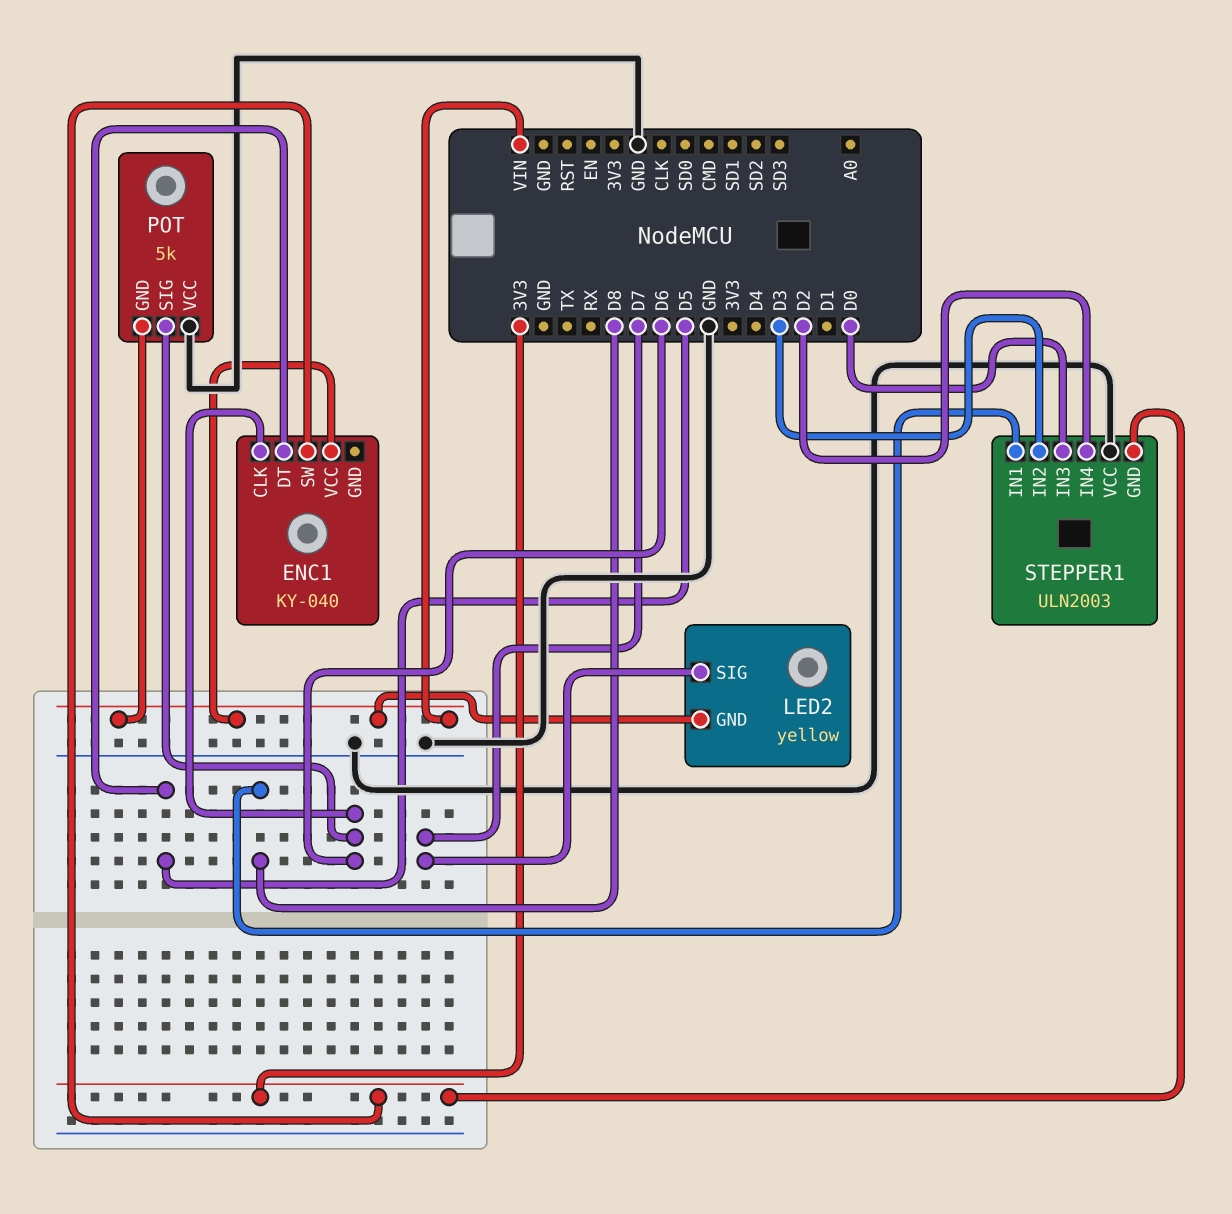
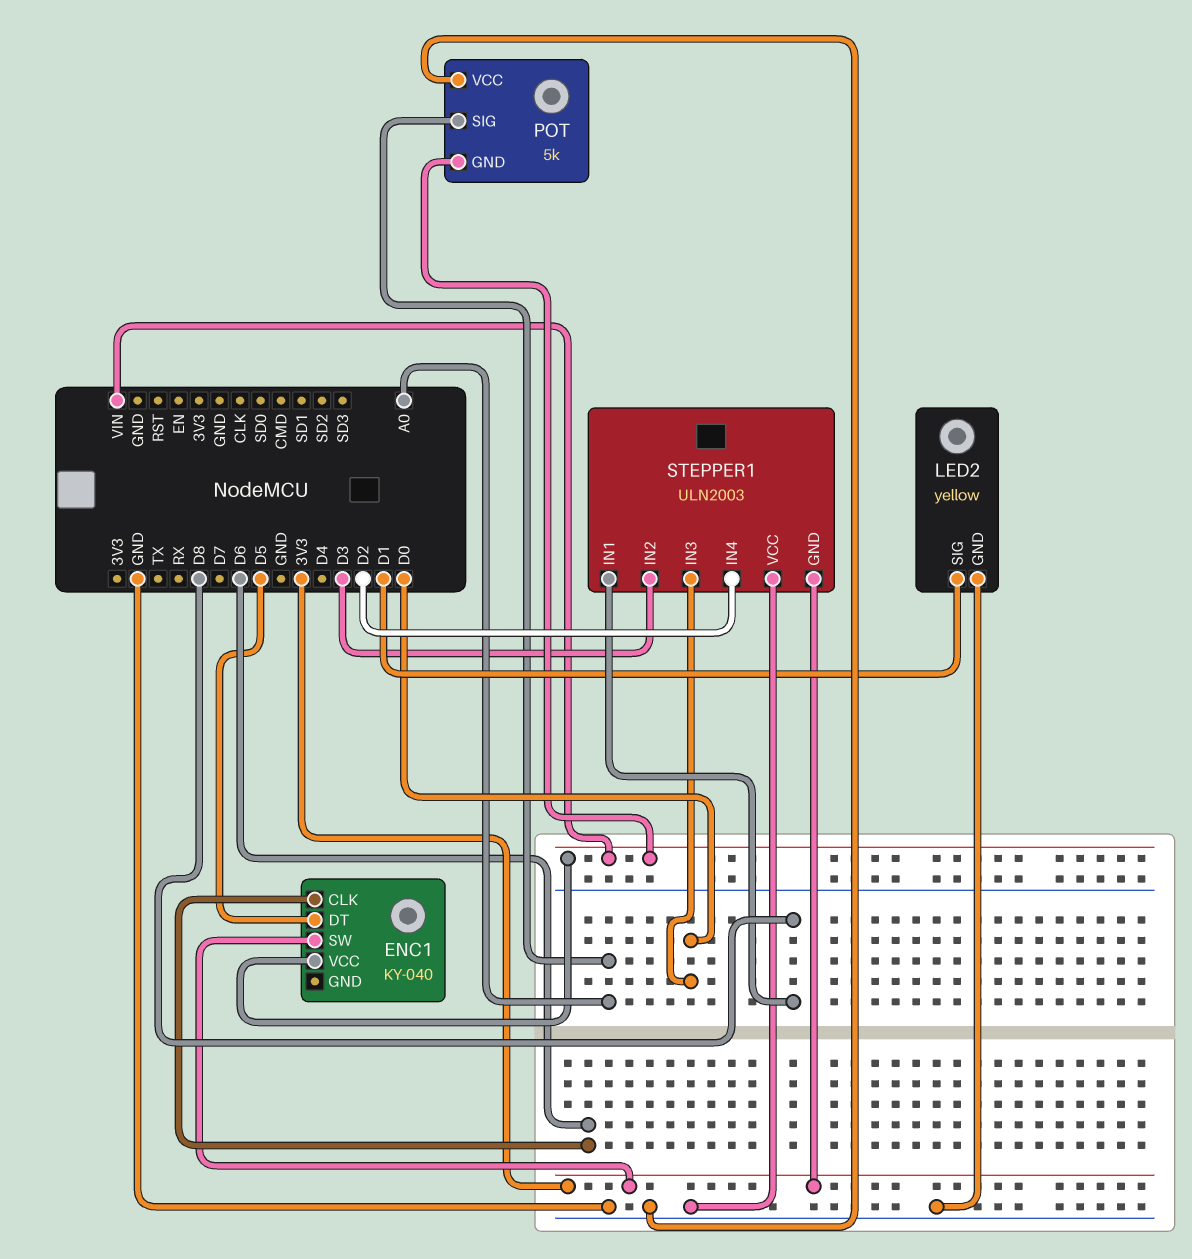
LED2 pin GND: VIN -> GND
LED2 pin SIG: D7 -> D1
POT pin SIG: D6 -> A0

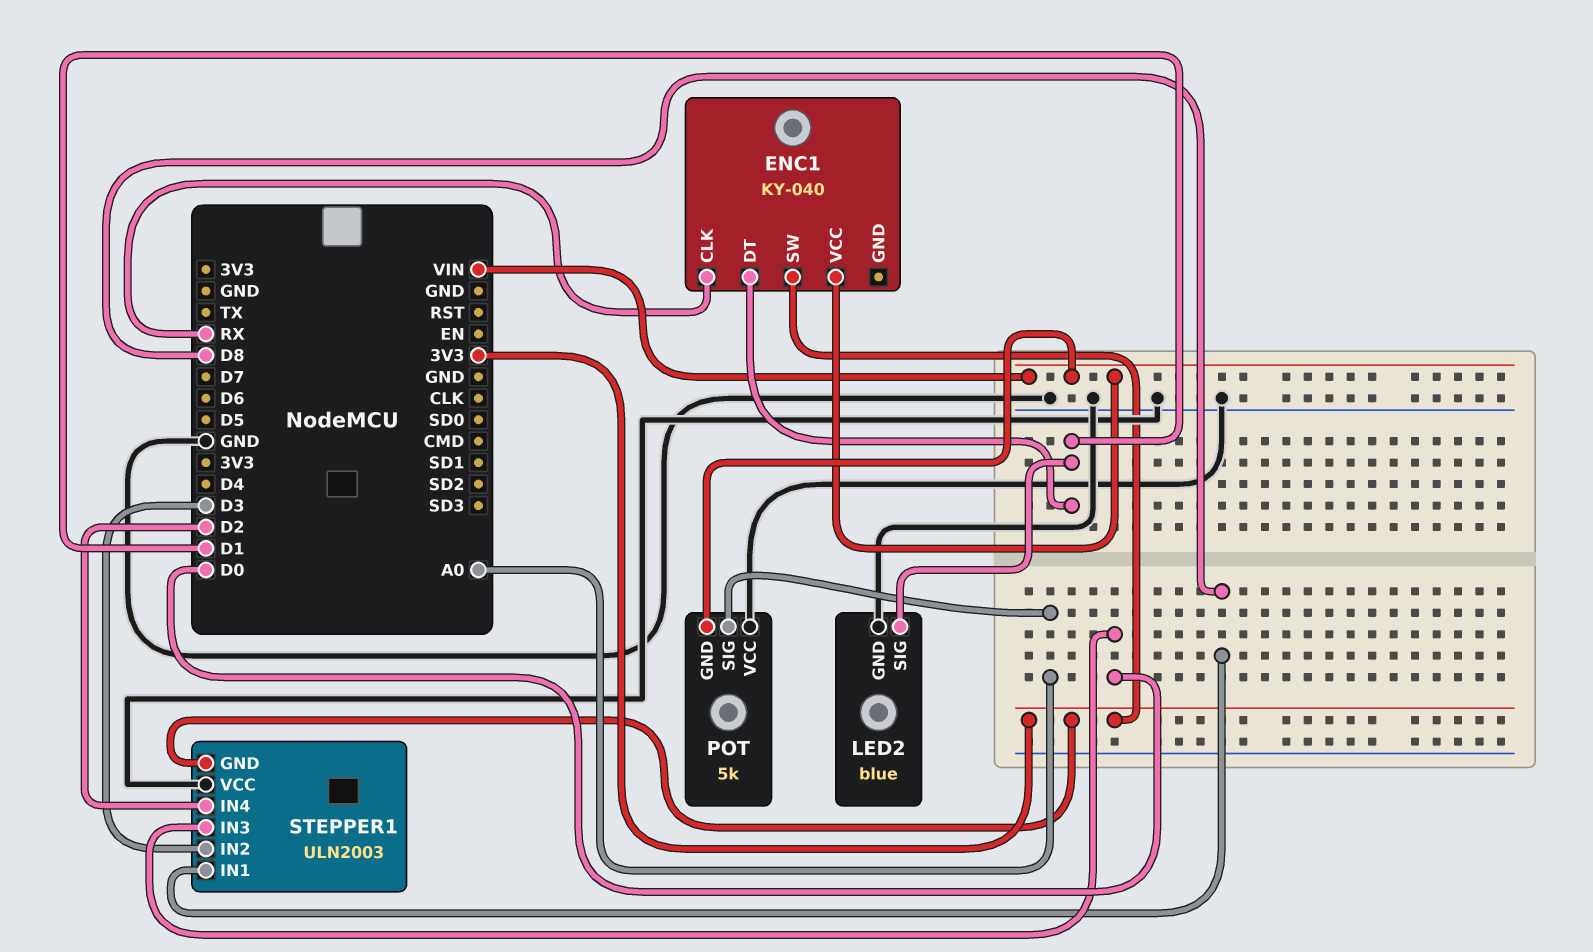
ENC1 pin CLK: D6 -> RX
ENC1 pin DT: D5 -> D1
LED2: yellow -> blue

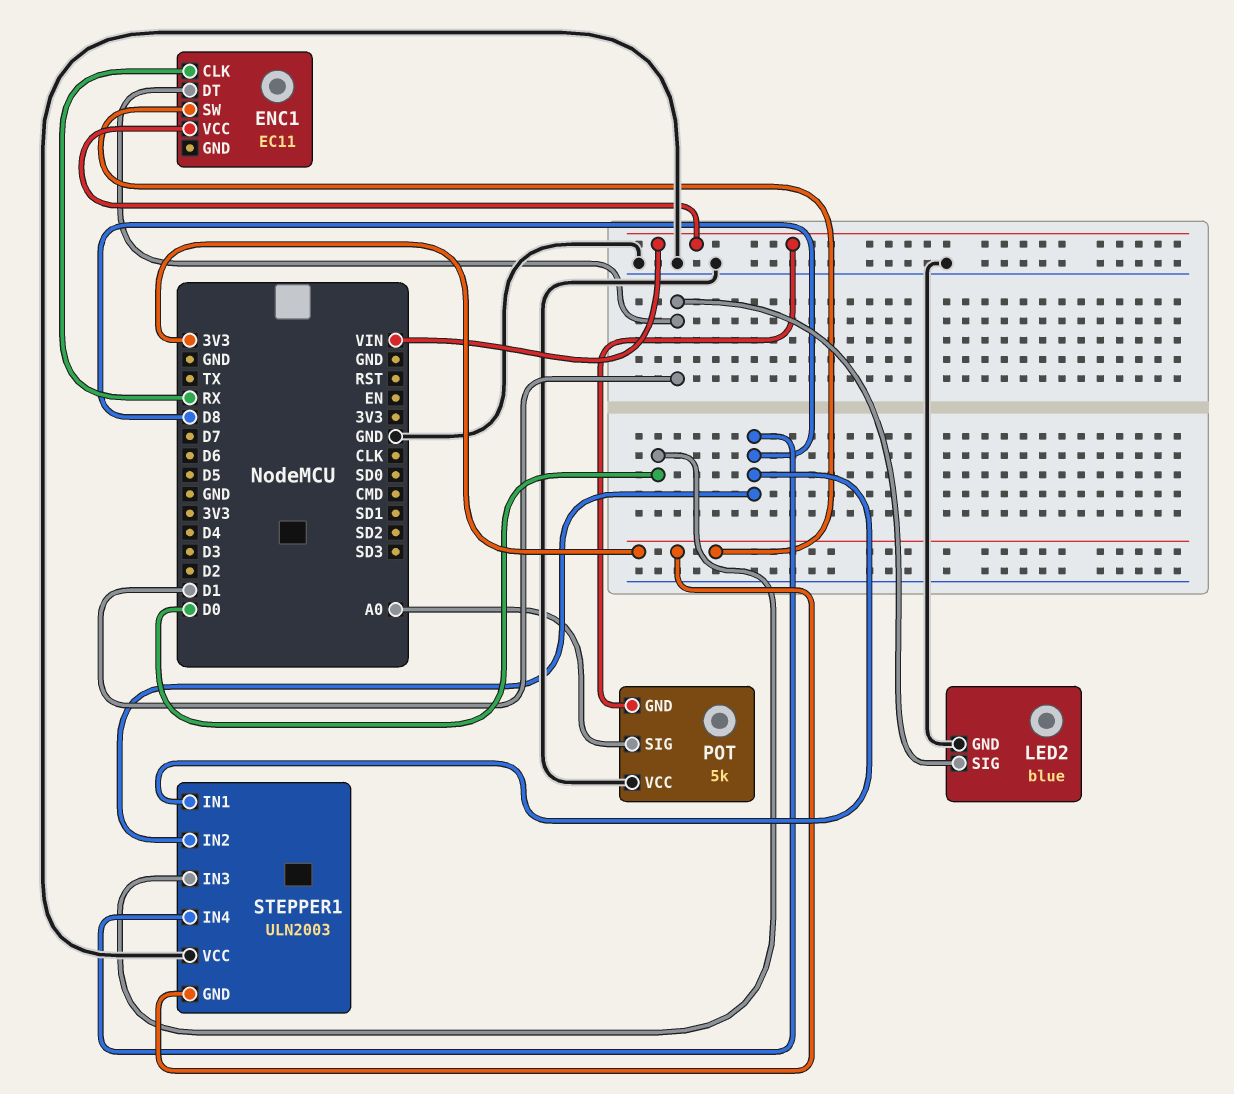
ENC1: KY-040 -> EC11
STEPPER1 pin IN2: D3 -> D8
STEPPER1 pin IN4: D2 -> D8

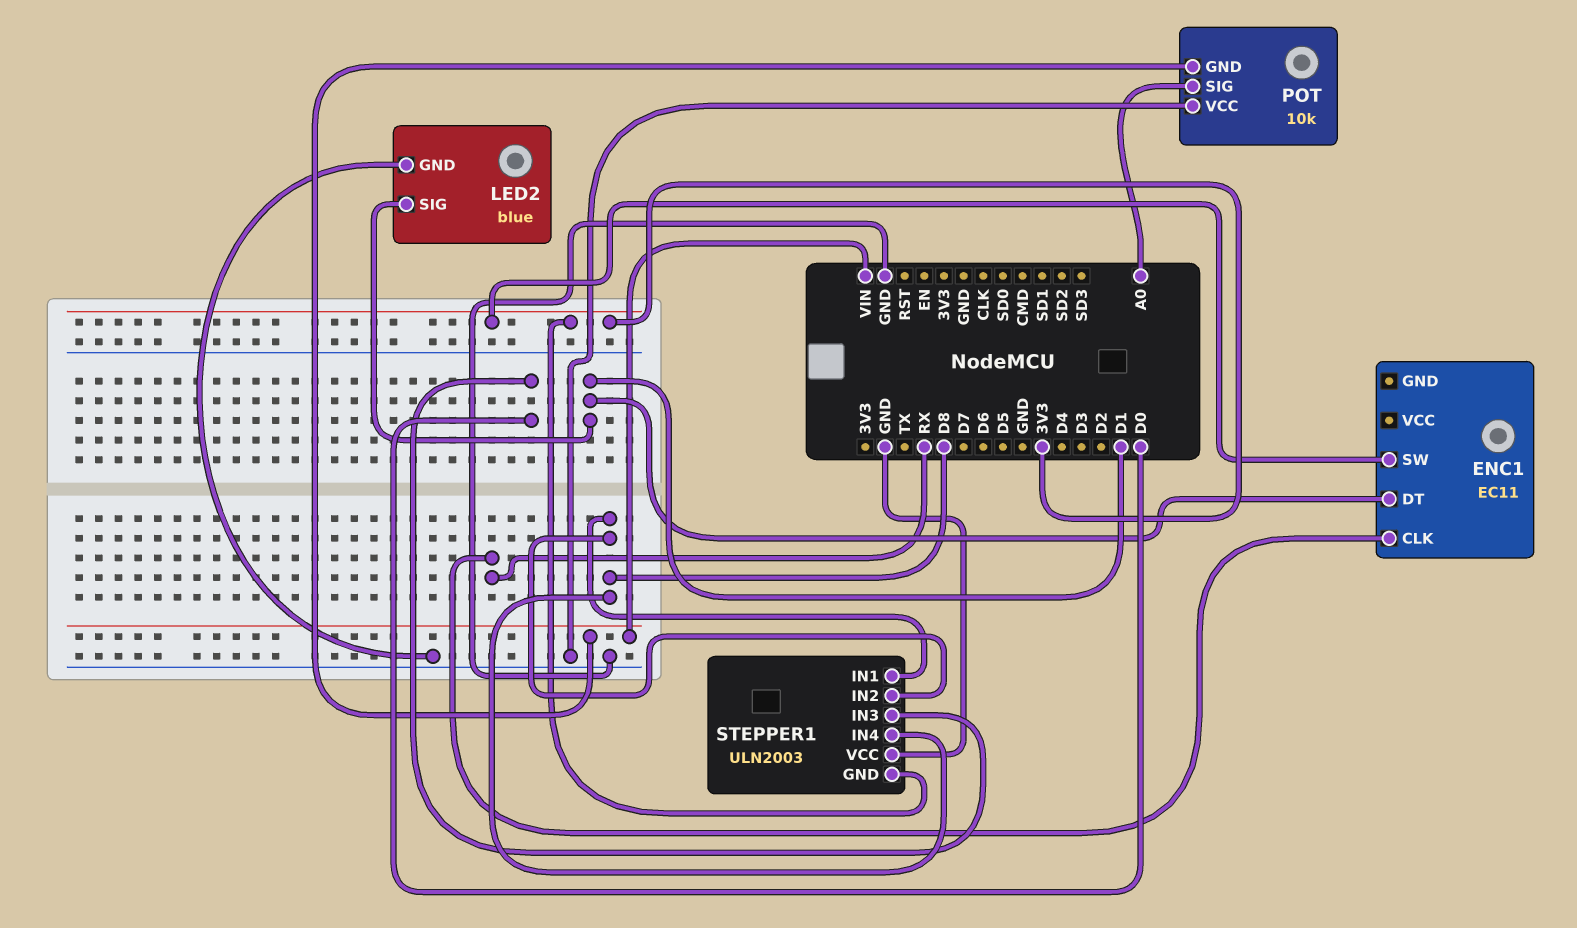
ENC1 pin VCC: VIN -> none
POT: 5k -> 10k

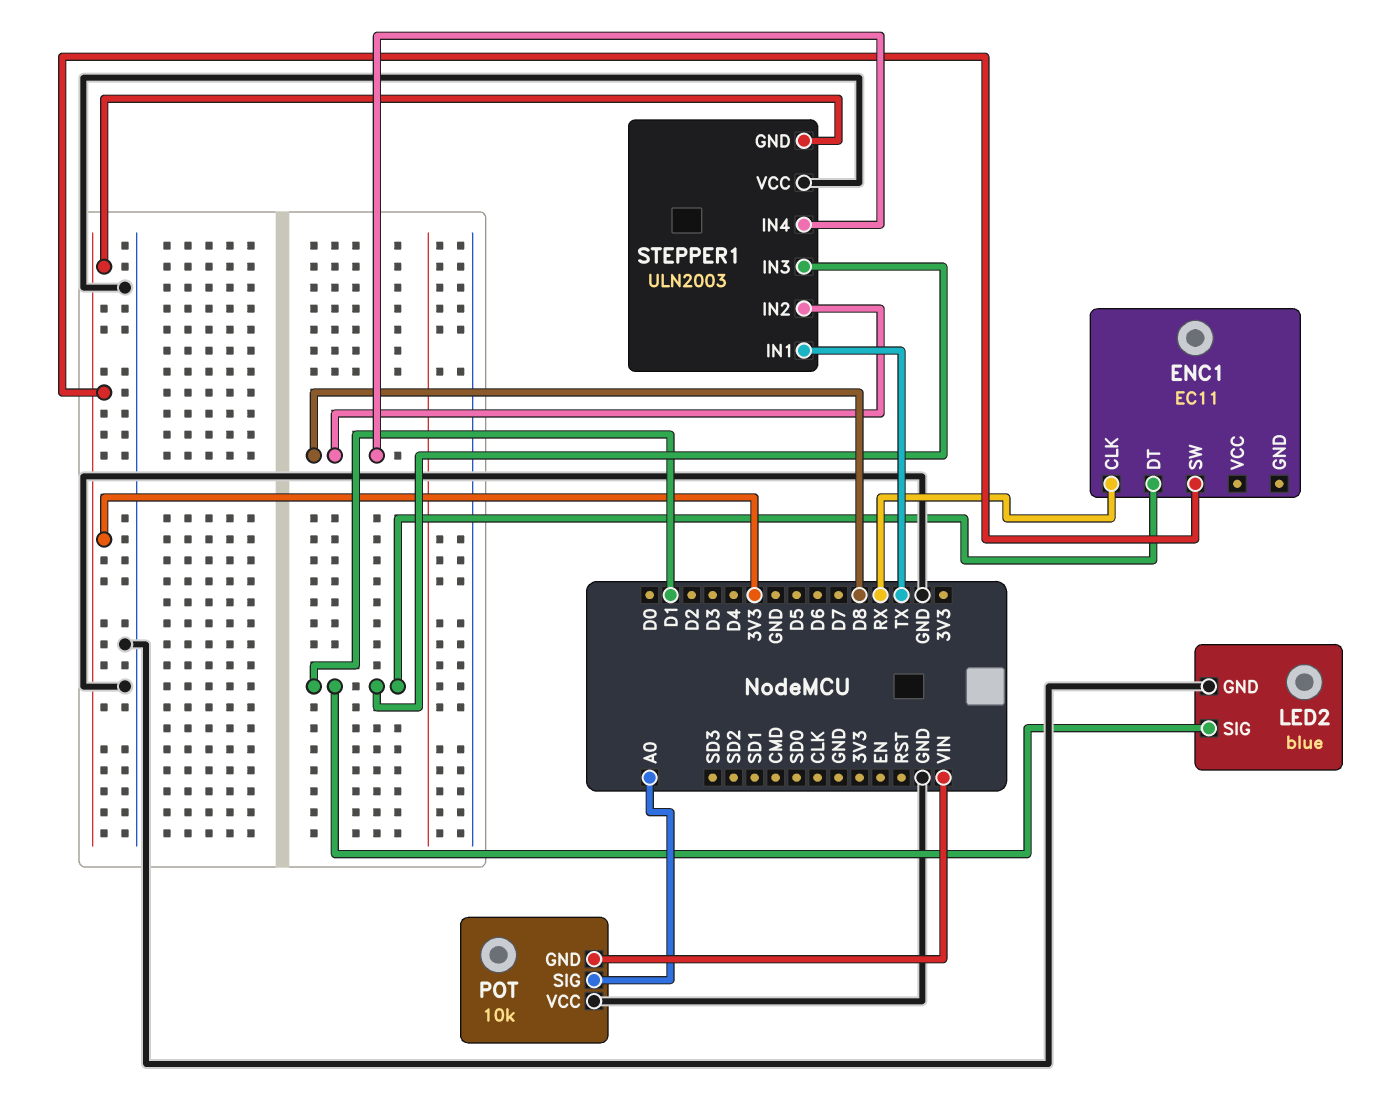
STEPPER1 pin IN1: D8 -> TX
STEPPER1 pin IN3: D0 -> D1

